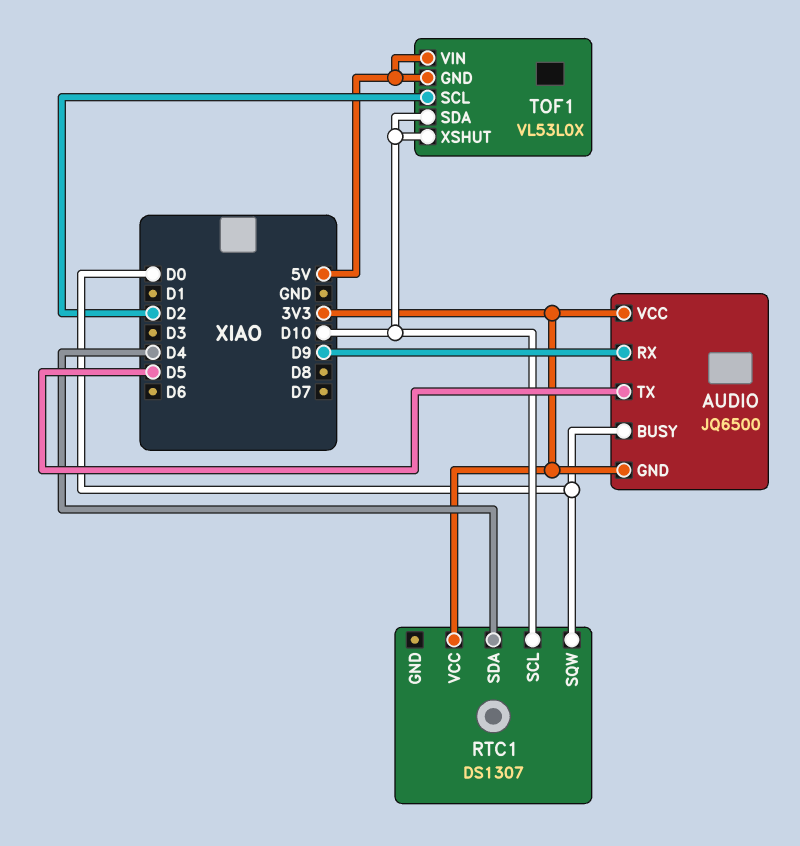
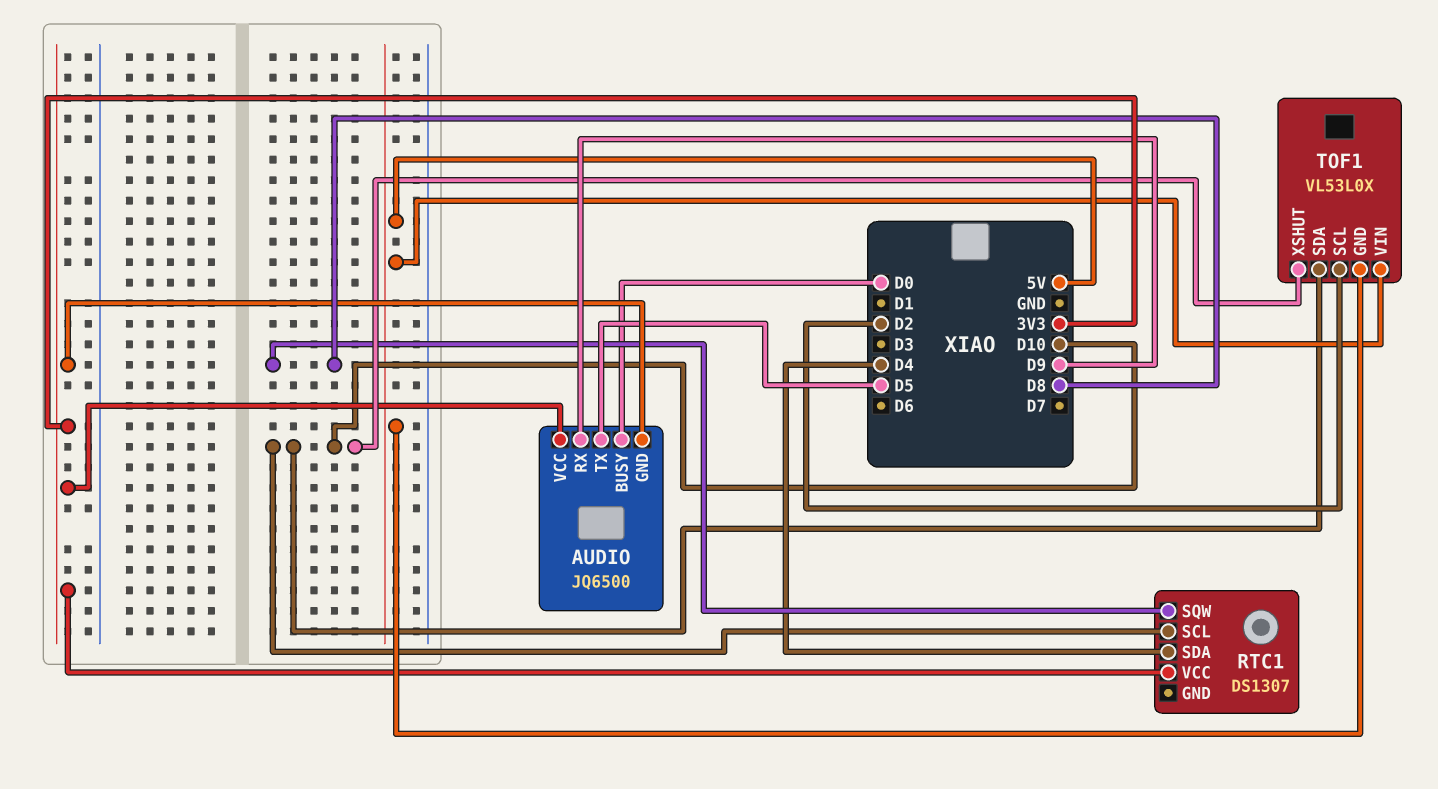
RTC1 pin SQW: D0 -> D8

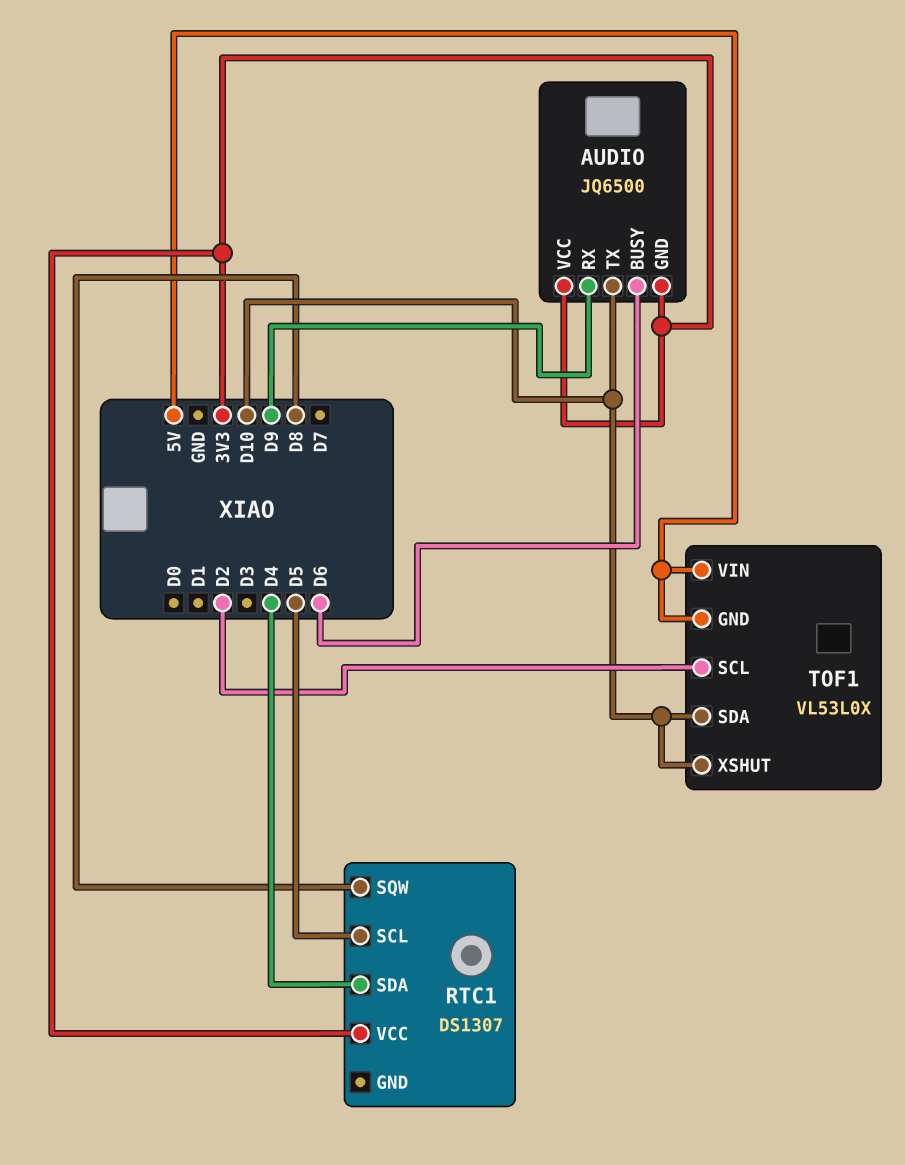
AUDIO pin BUSY: D0 -> D6
AUDIO pin TX: D5 -> D10
RTC1 pin SCL: D10 -> D5

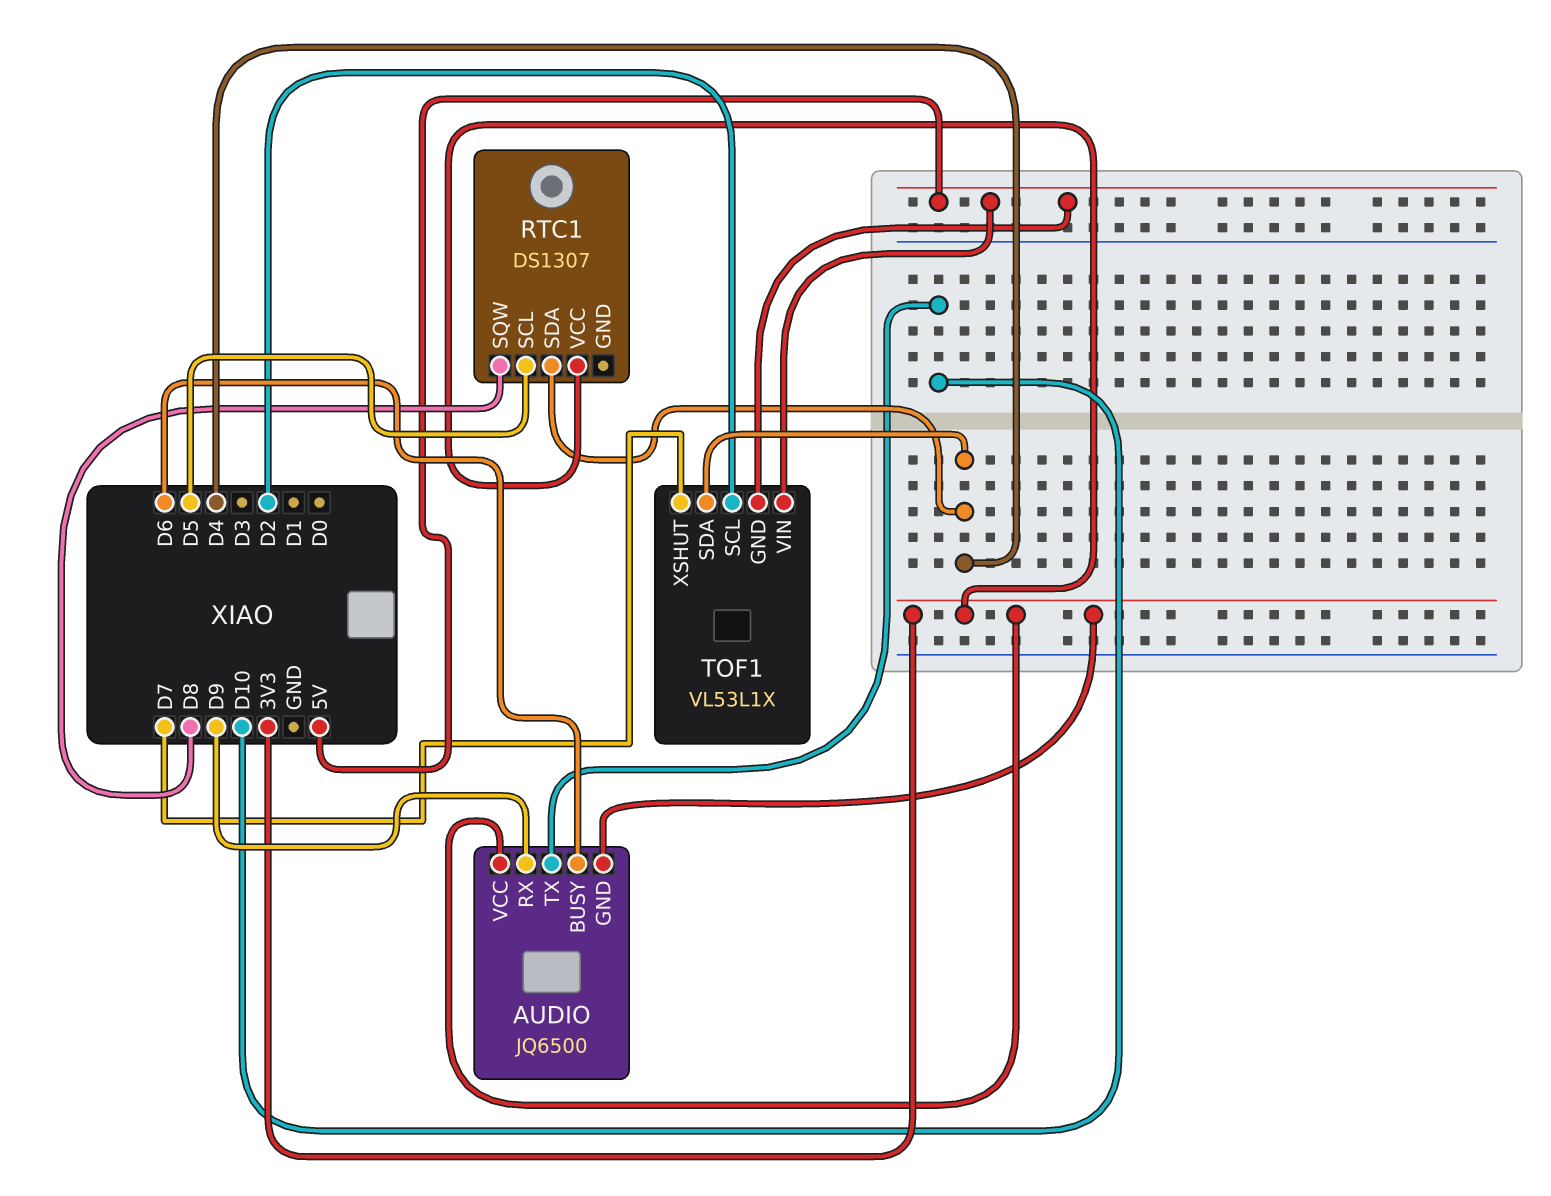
TOF1: VL53L0X -> VL53L1X
TOF1 pin SDA: D10 -> D4
TOF1 pin XSHUT: D10 -> D7

